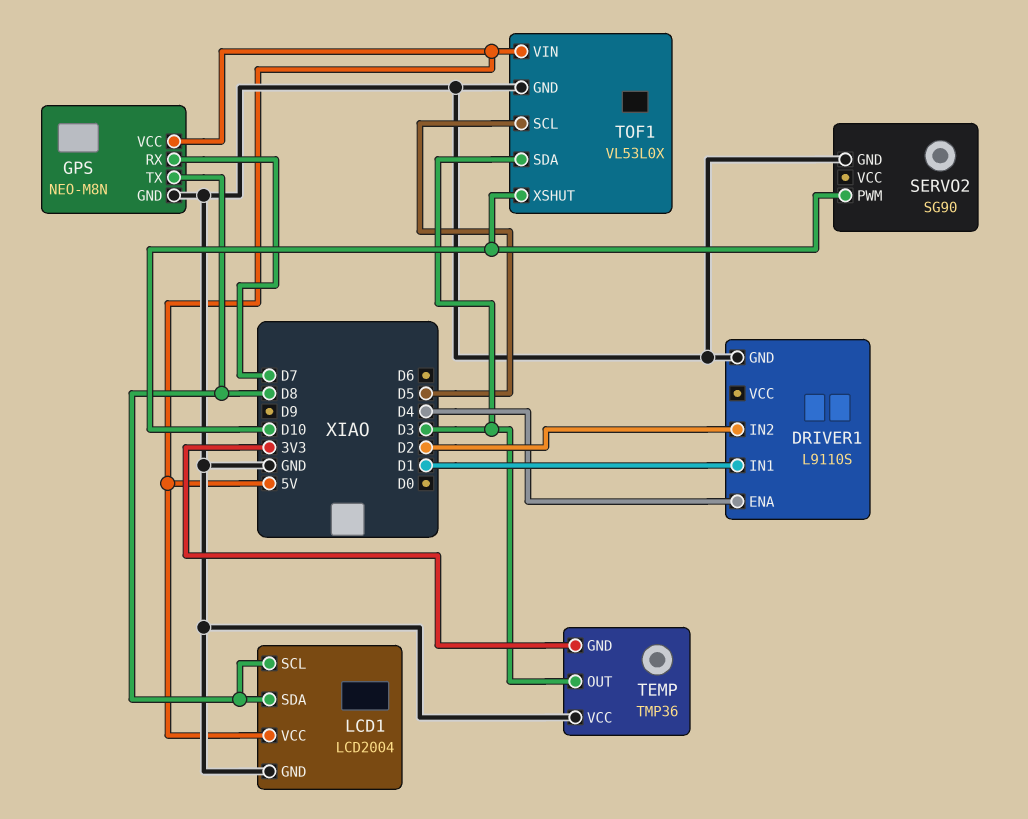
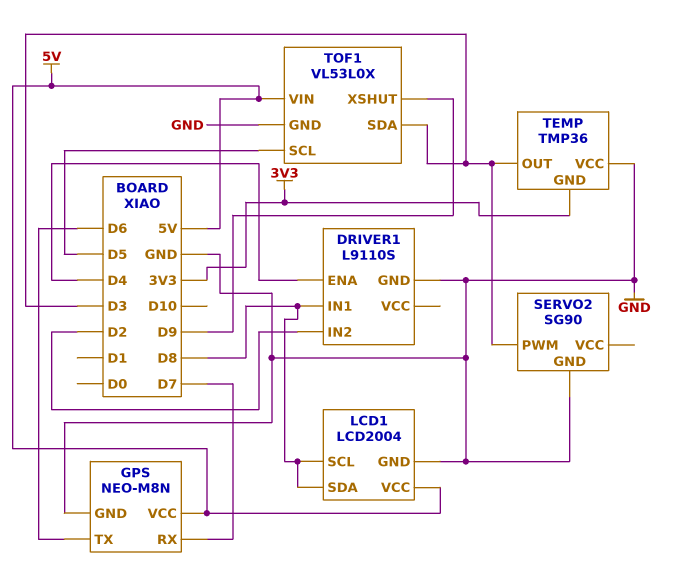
DRIVER1 pin IN1: D1 -> D8
GPS pin TX: D8 -> D6
SERVO2 pin PWM: D10 -> D3
TOF1 pin XSHUT: D10 -> D9

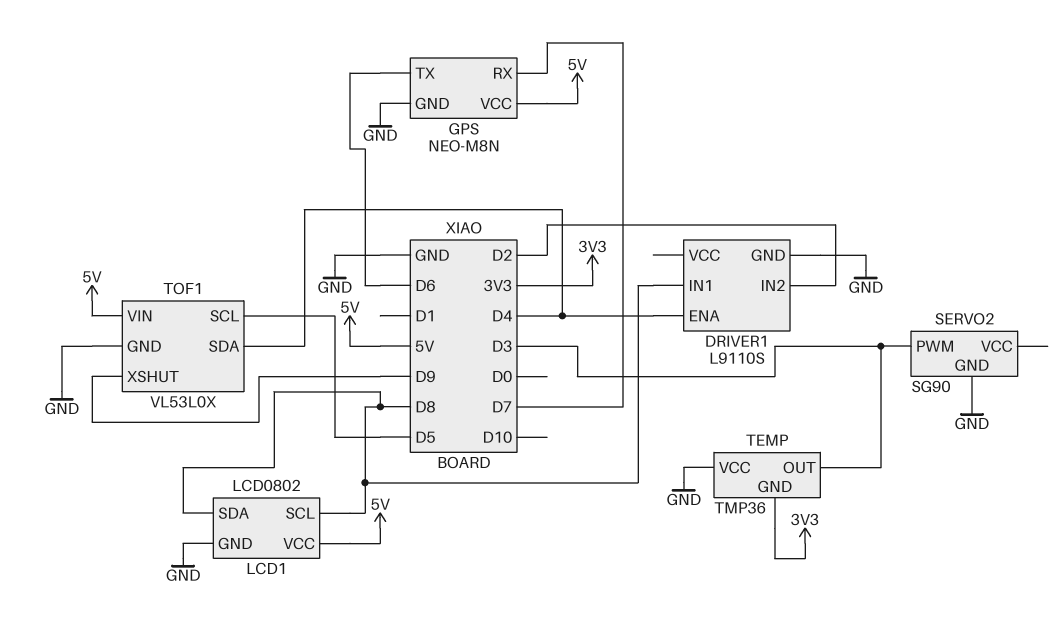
LCD1: LCD2004 -> LCD0802
TOF1 pin SDA: D3 -> D4

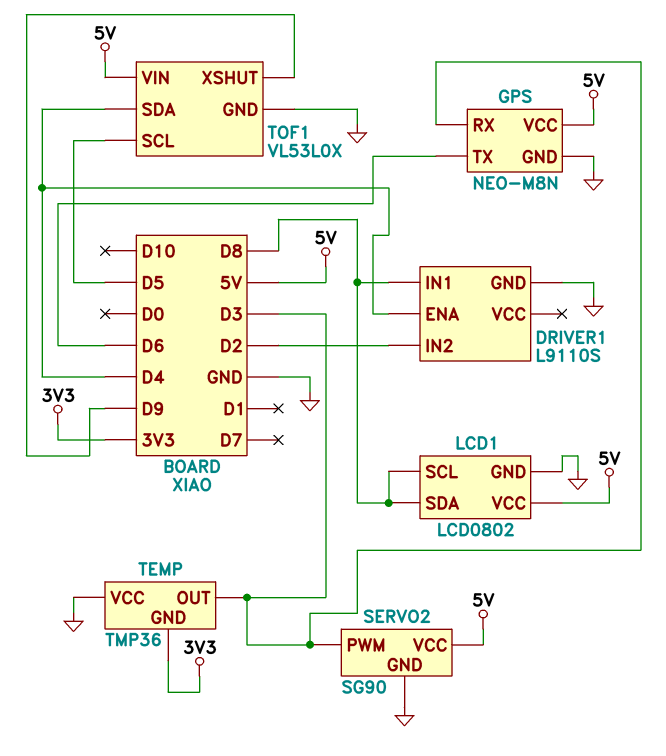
GPS pin RX: D7 -> D3
SERVO2 pin VCC: none -> 5V

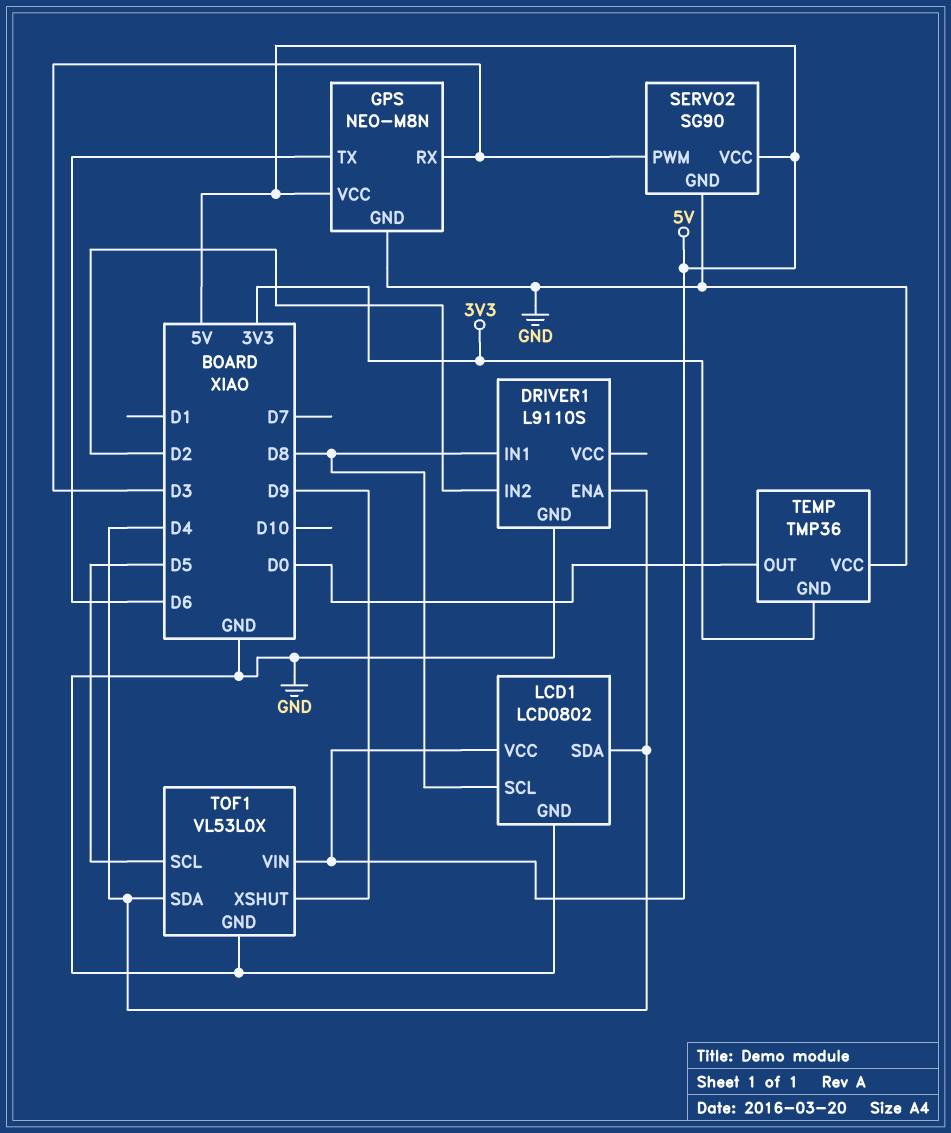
LCD1 pin SDA: D8 -> D4
TEMP pin OUT: D3 -> D0

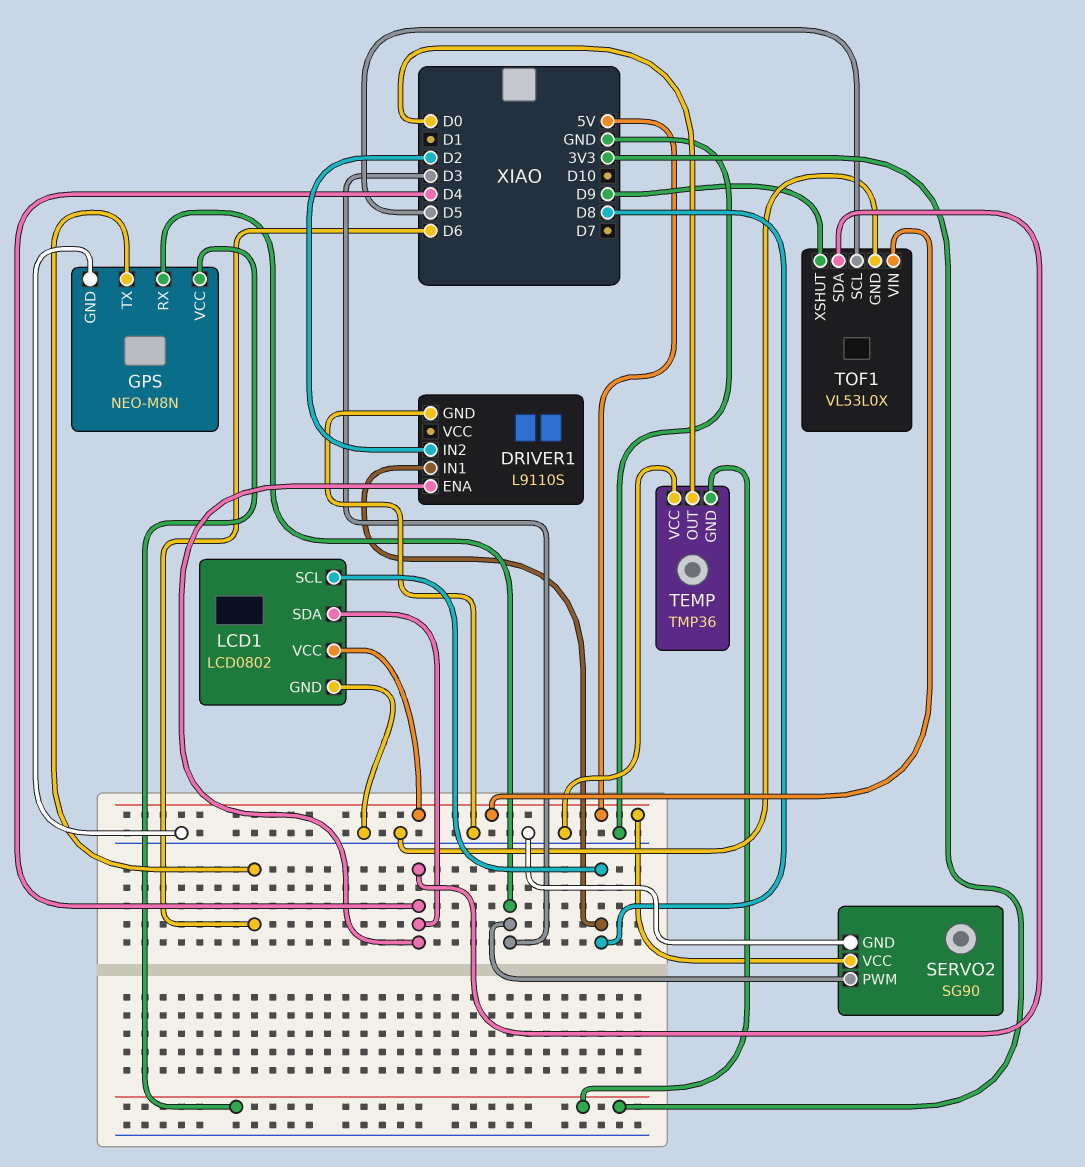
GPS pin VCC: 5V -> 3V3

